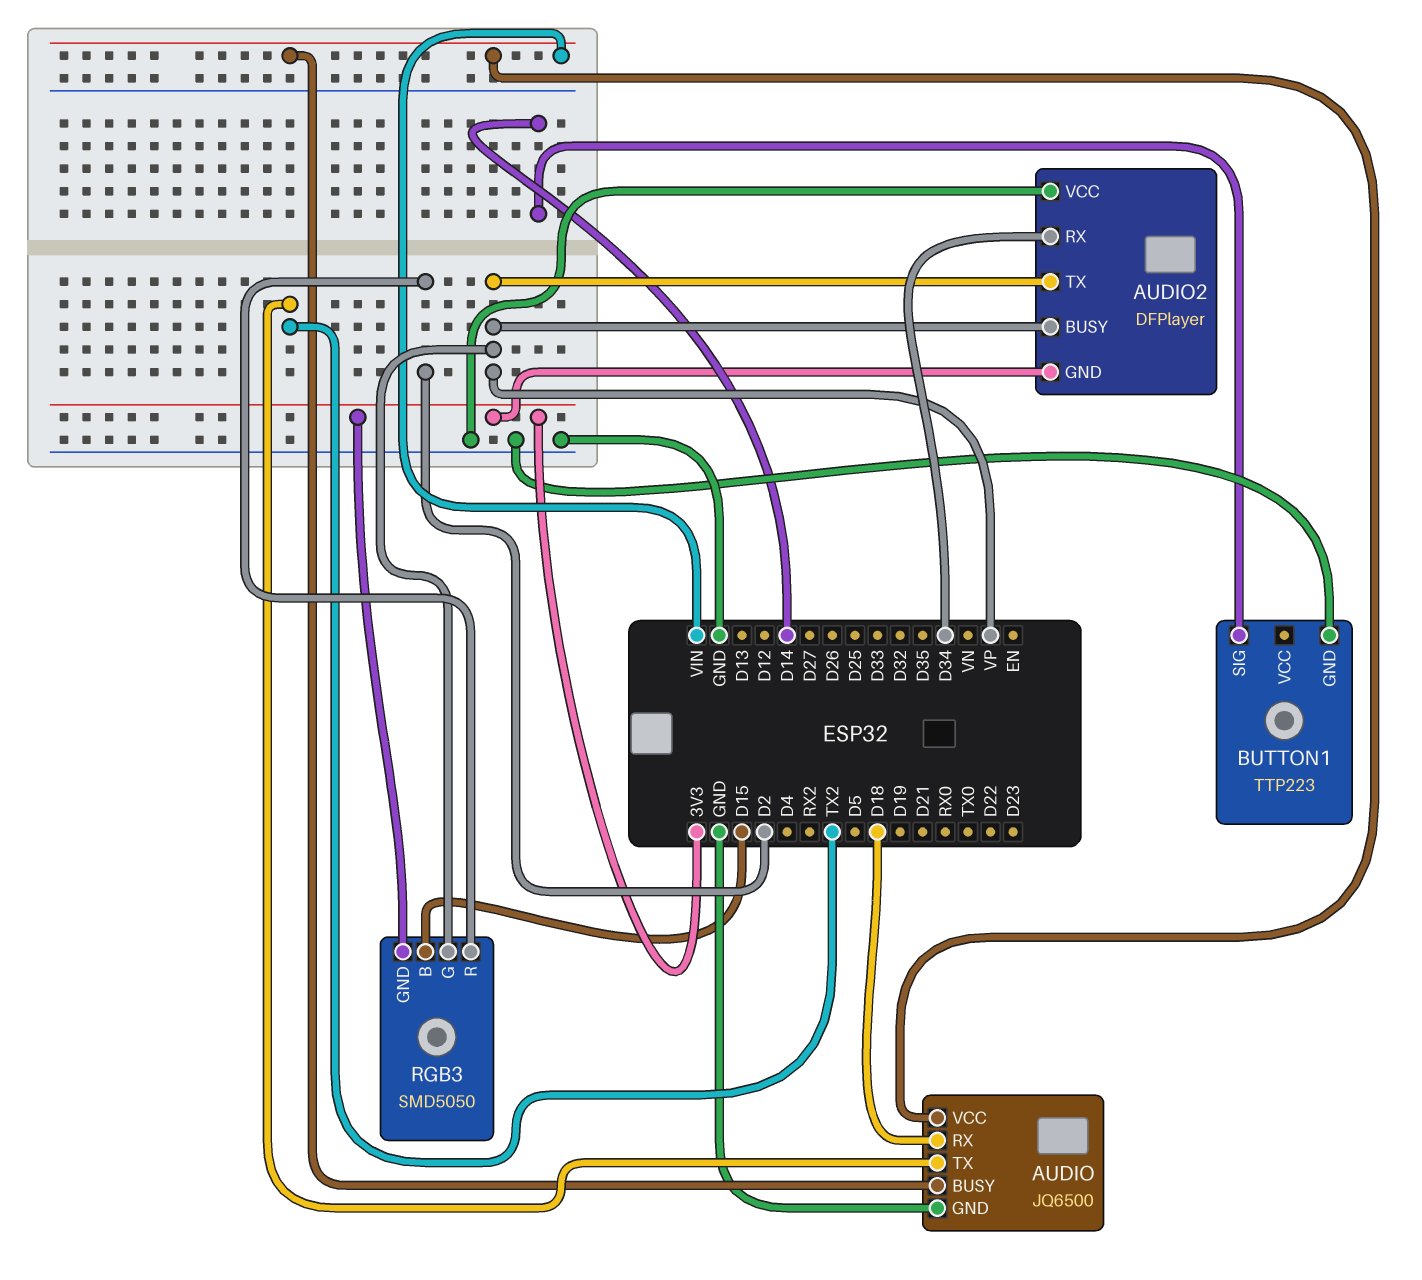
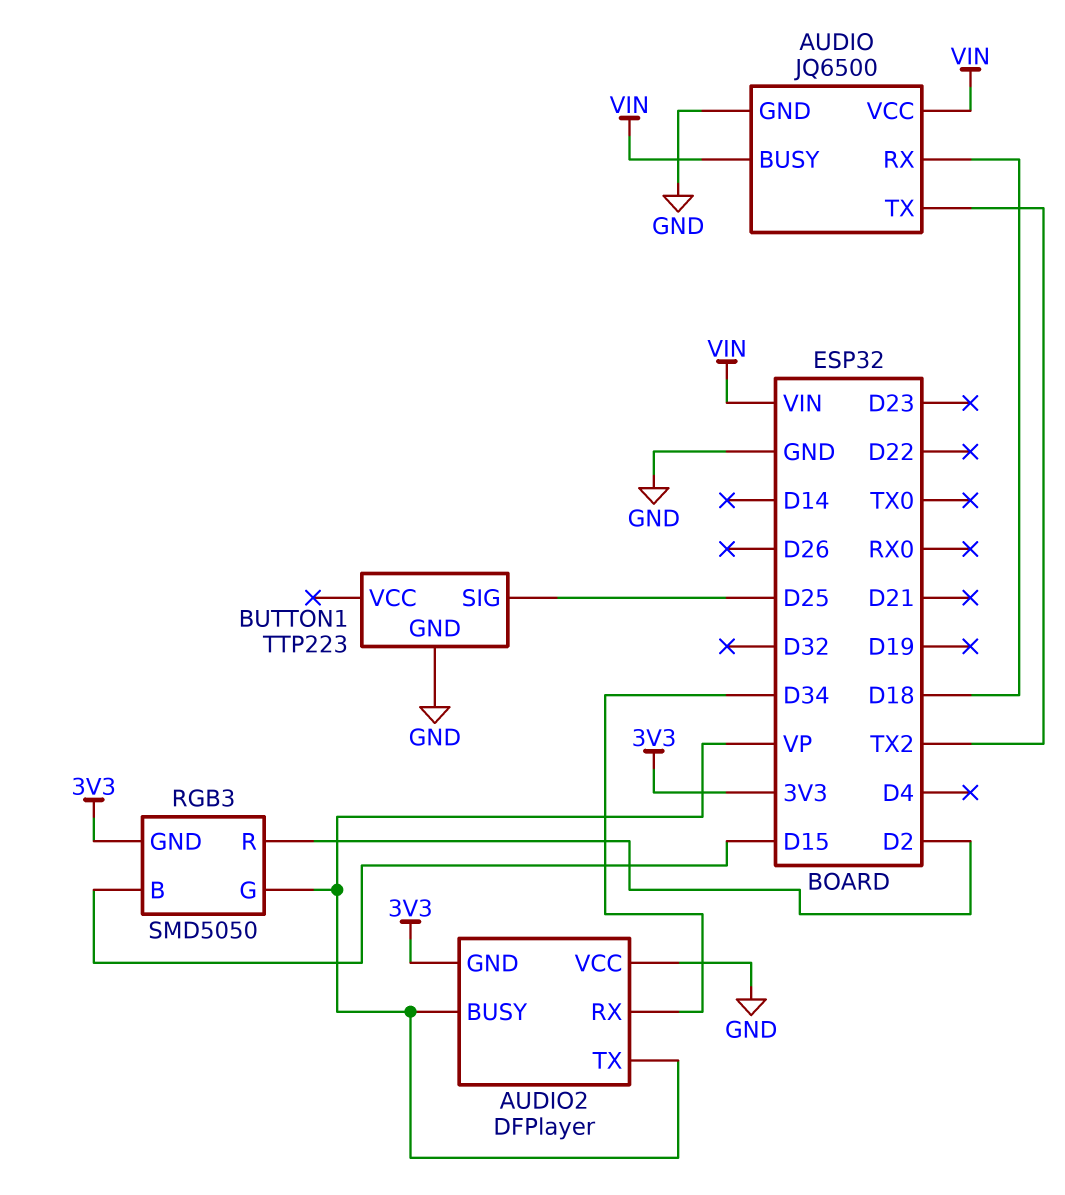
BUTTON1 pin SIG: D14 -> D25

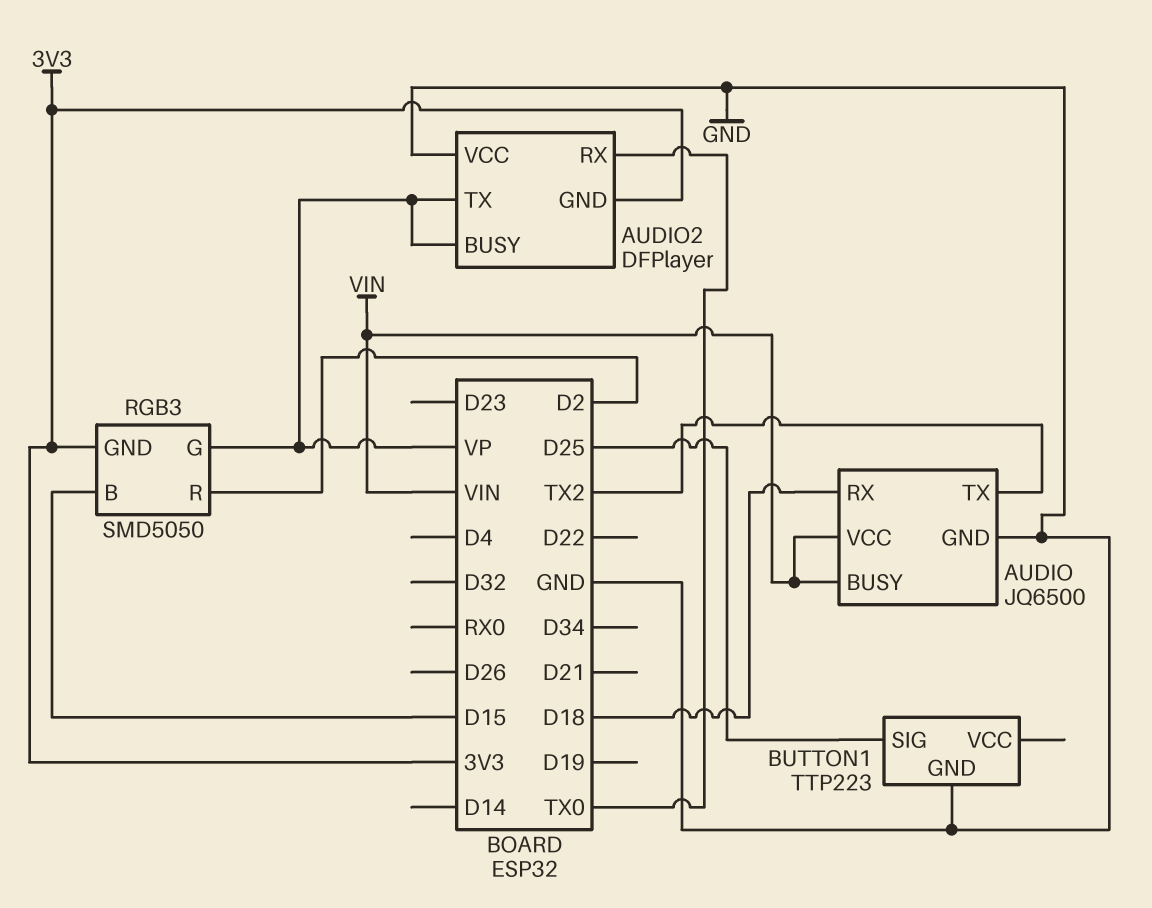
AUDIO2 pin RX: D34 -> TX0

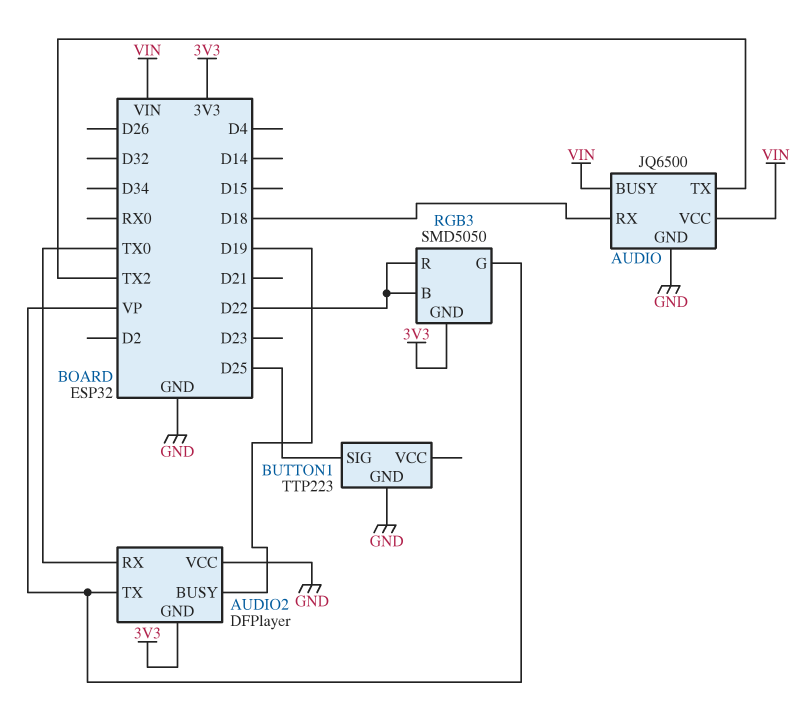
AUDIO2 pin BUSY: VP -> D19
RGB3 pin B: D15 -> D22
RGB3 pin R: D2 -> D22

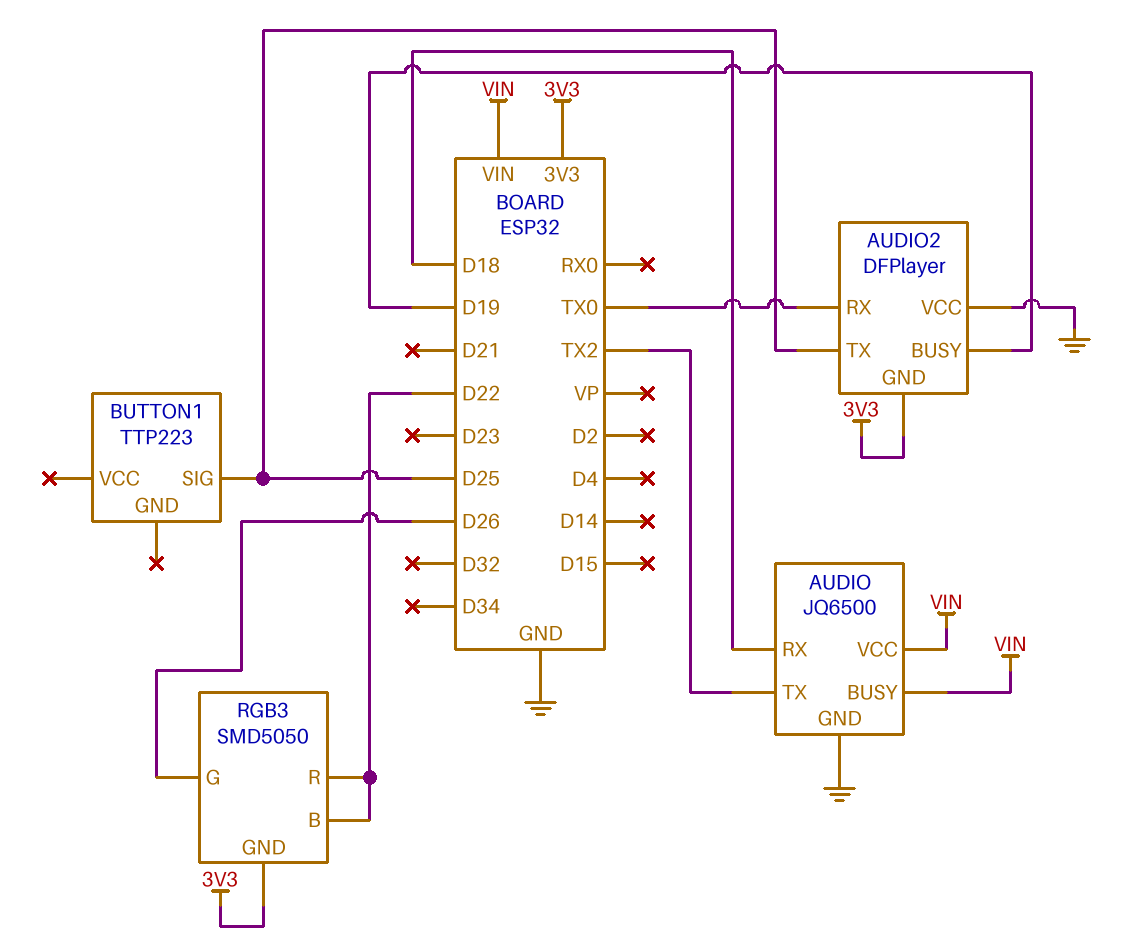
AUDIO2 pin TX: VP -> D25
BUTTON1 pin GND: GND -> none
RGB3 pin G: VP -> D26

